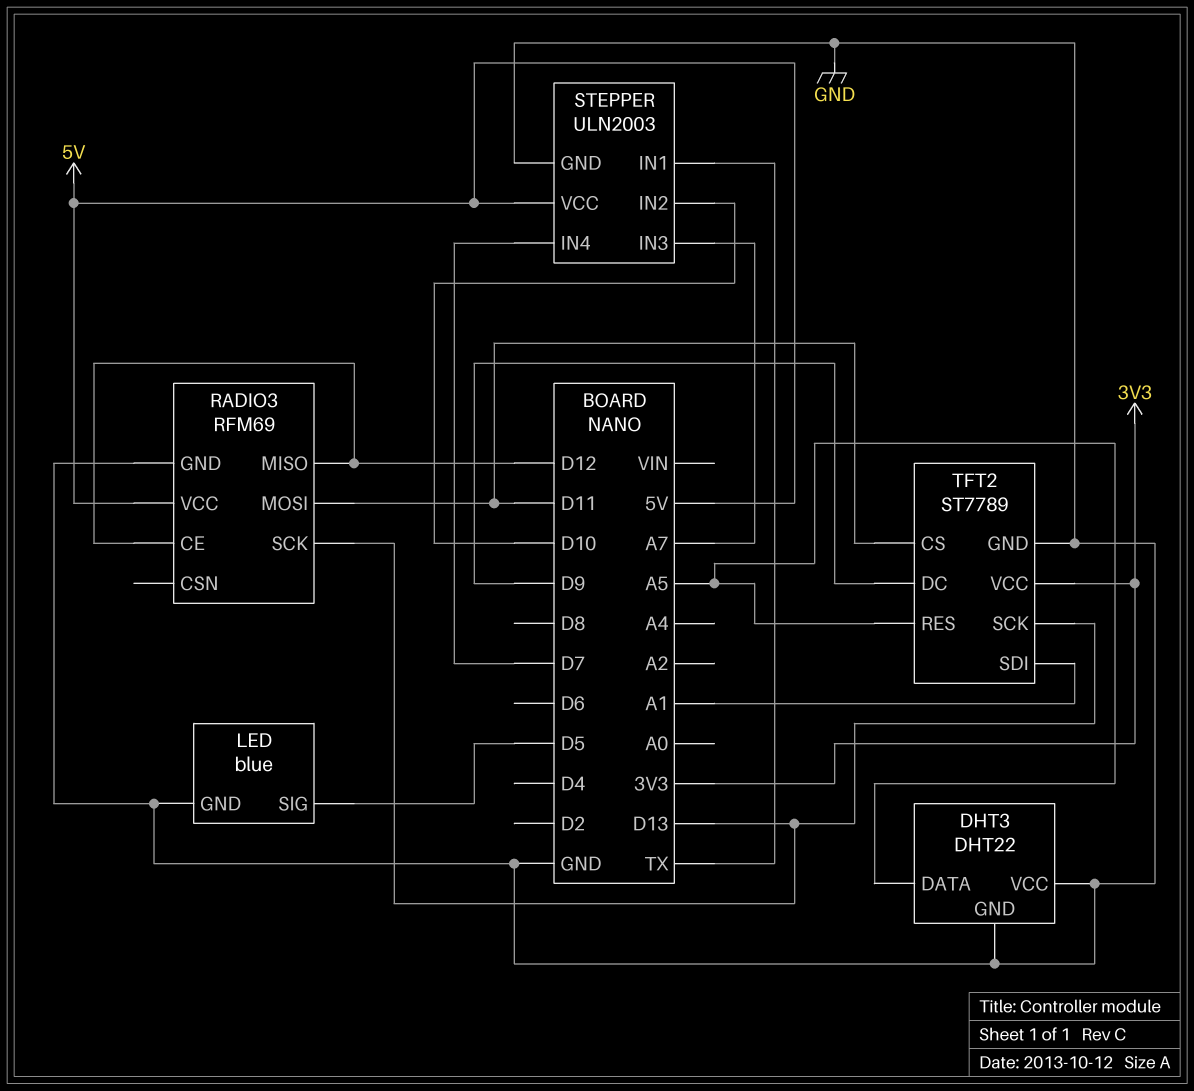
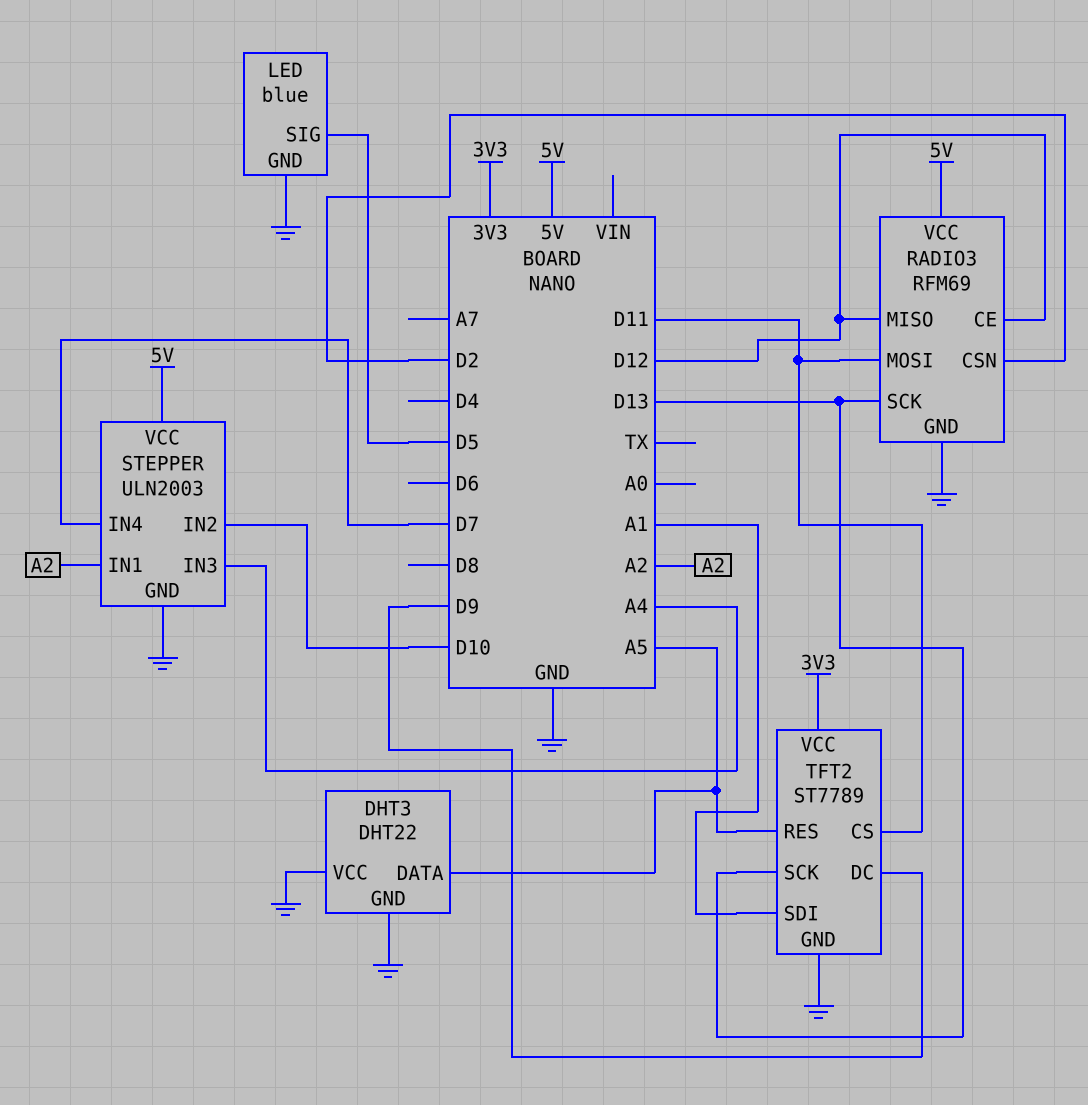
RADIO3 pin CSN: none -> D2
STEPPER pin IN1: TX -> A2
STEPPER pin IN3: A7 -> A4

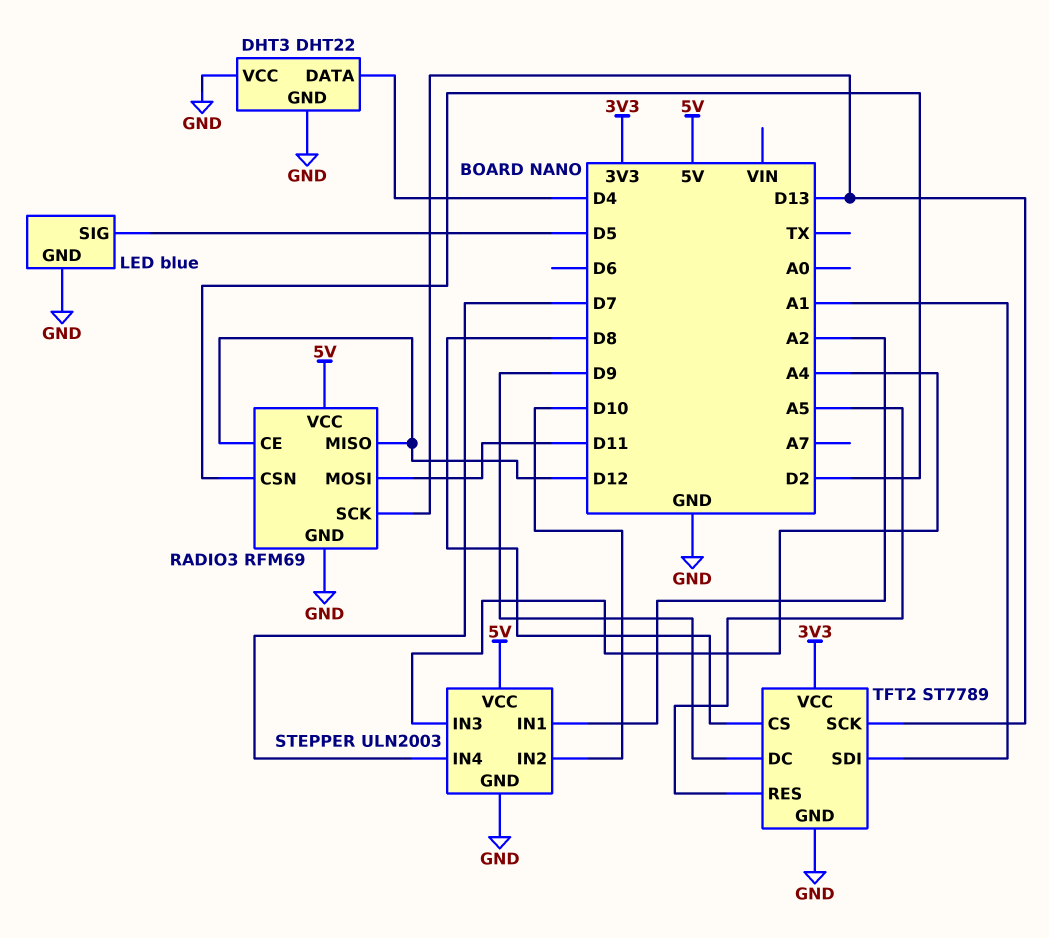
DHT3 pin DATA: A5 -> D4
TFT2 pin CS: D11 -> D8

